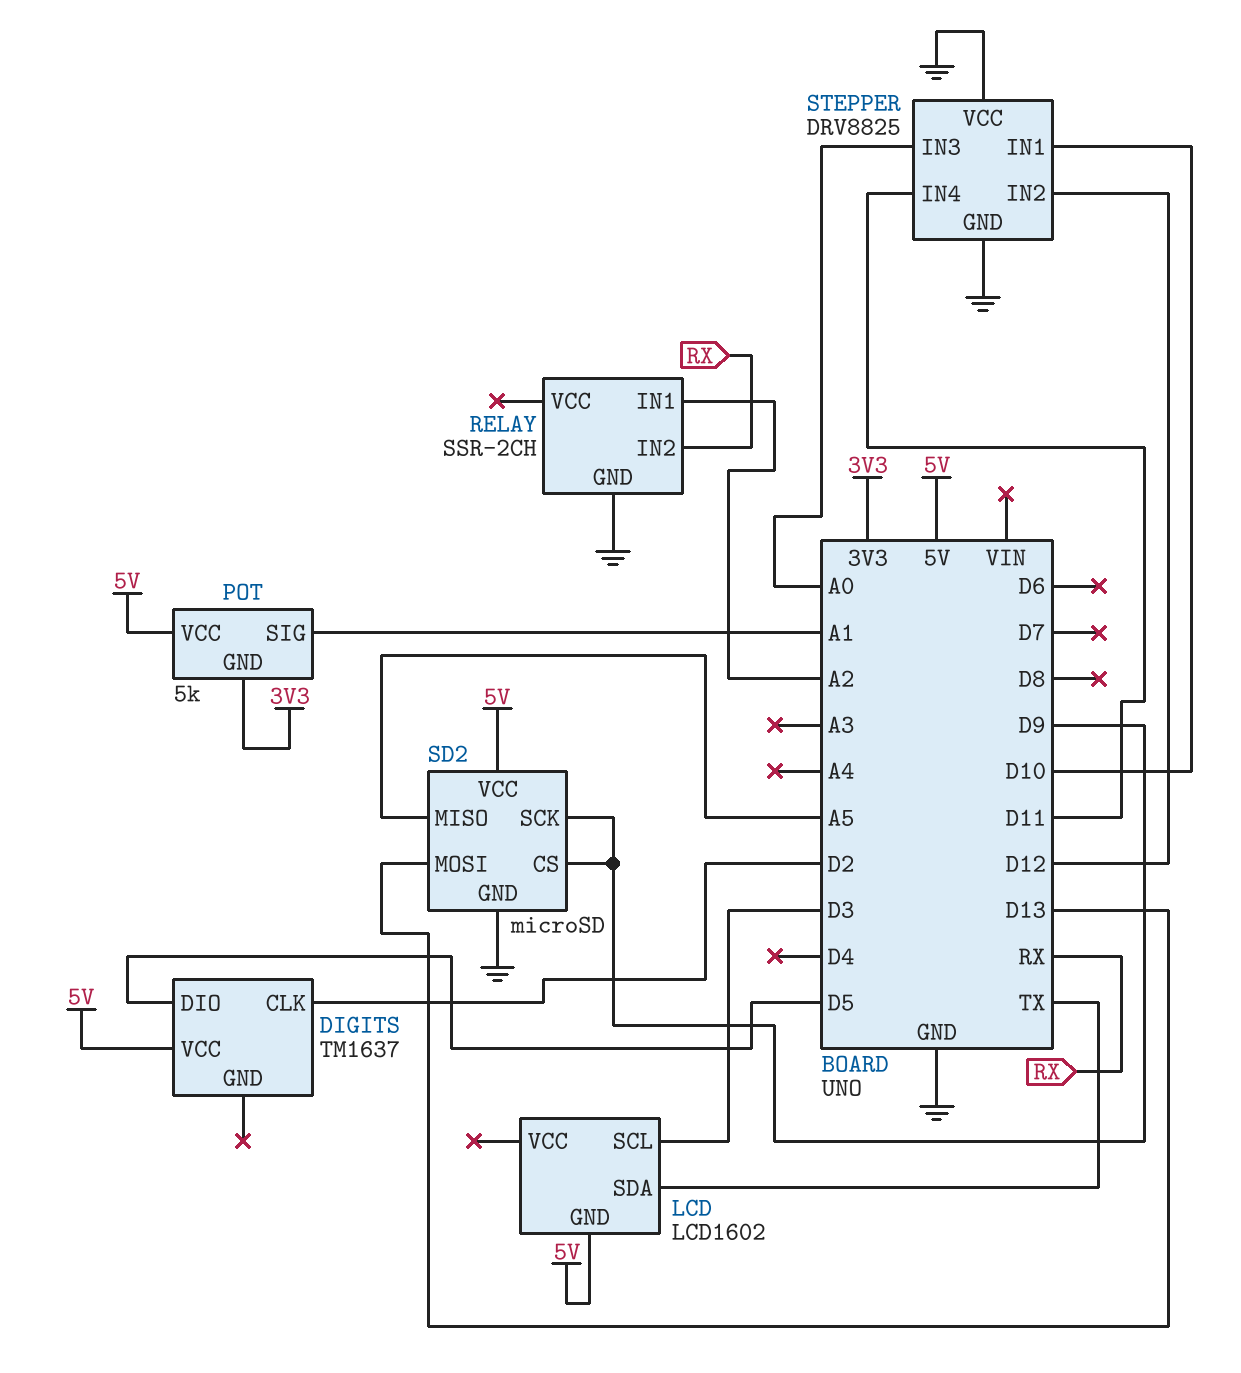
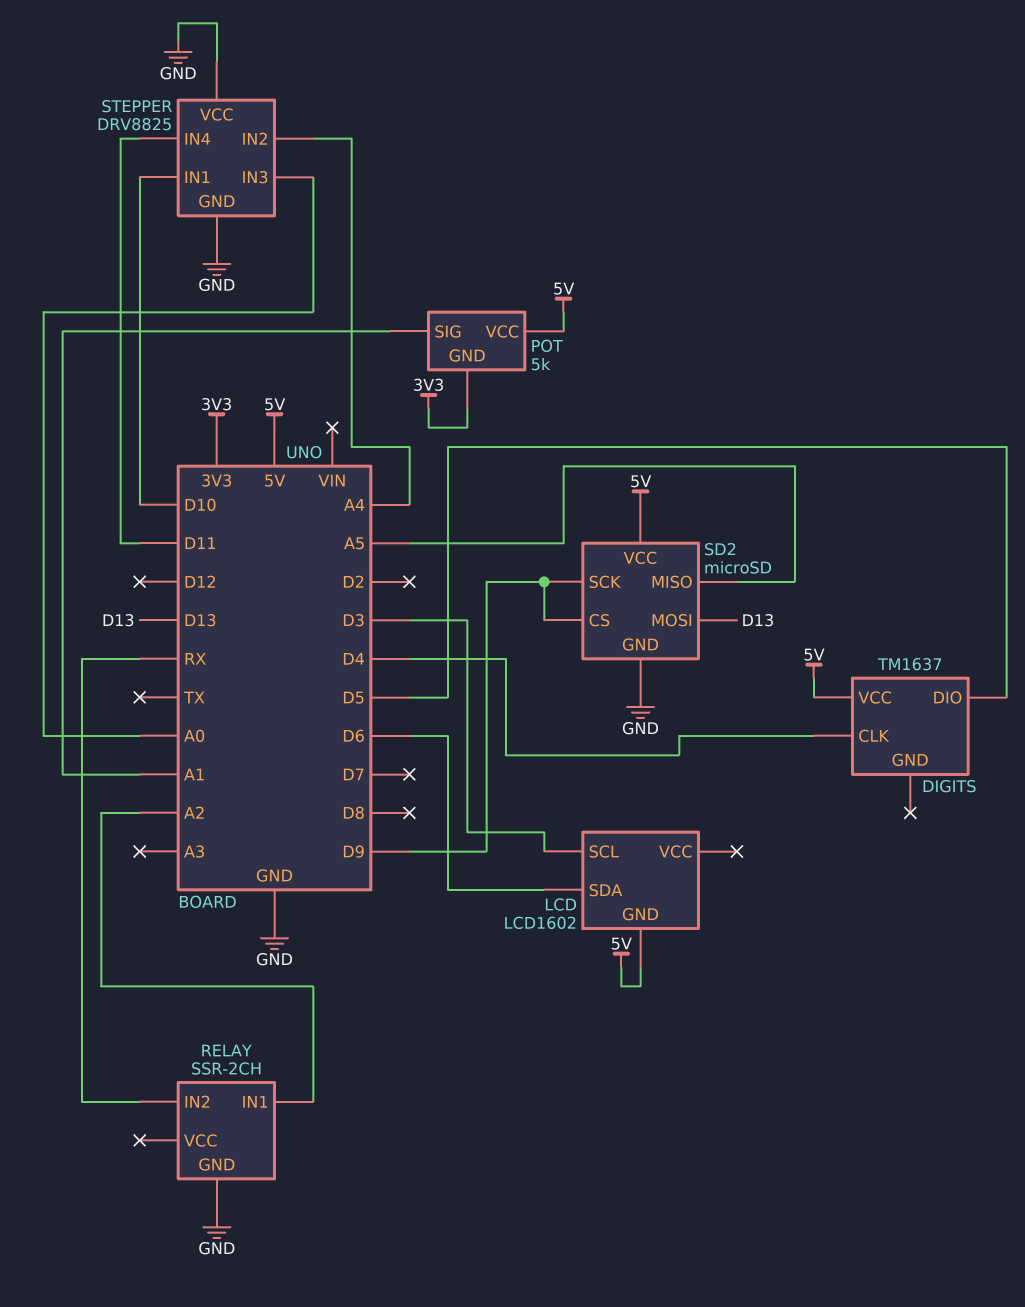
DIGITS pin CLK: D2 -> D4
LCD pin SDA: TX -> D6
STEPPER pin IN2: D12 -> A4

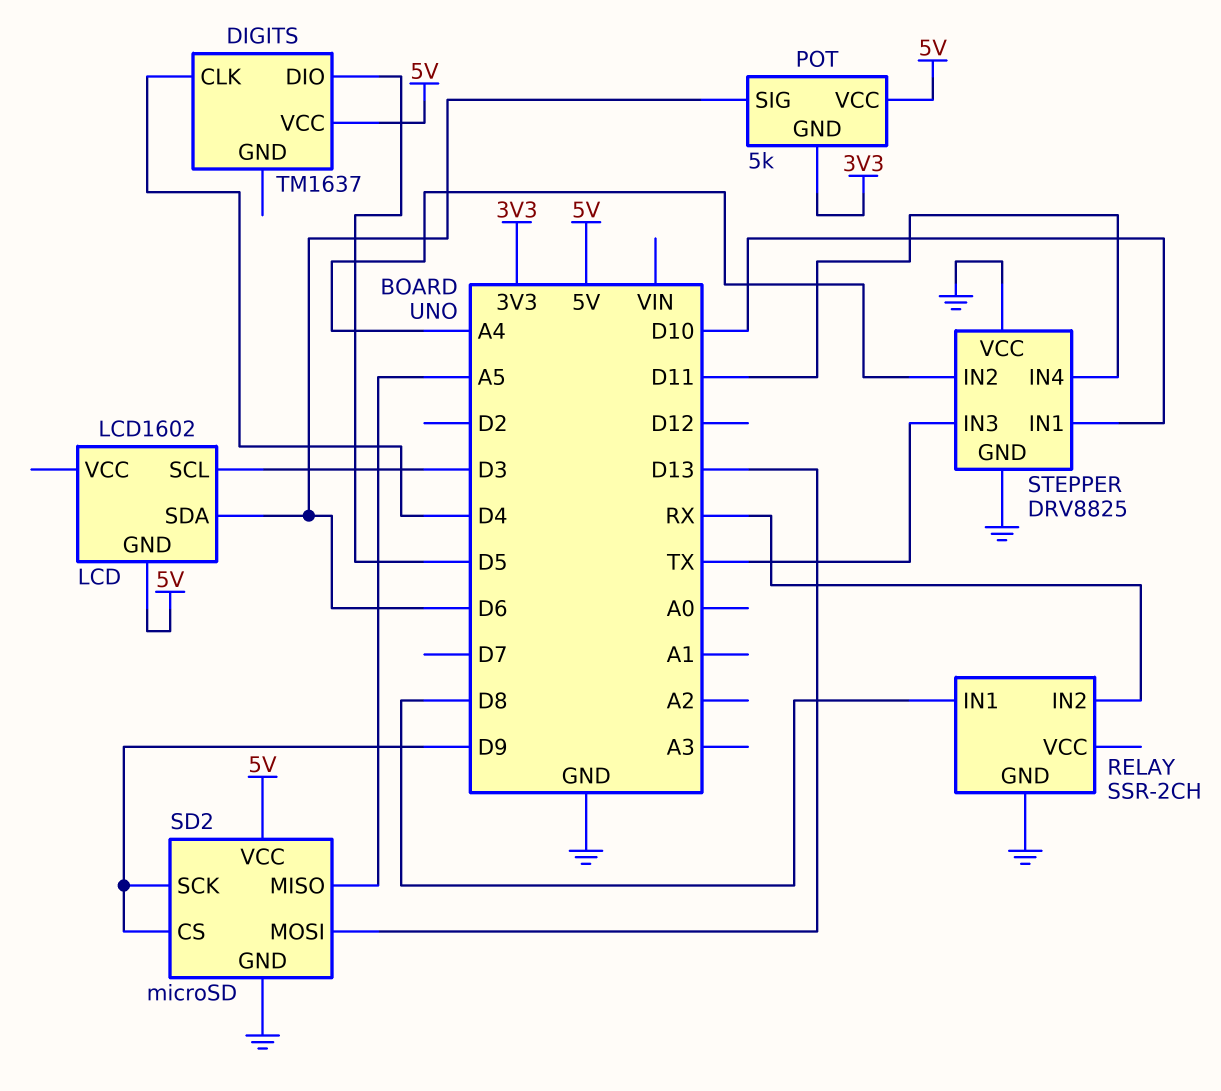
POT pin SIG: A1 -> D6
RELAY pin IN1: A2 -> D8
STEPPER pin IN3: A0 -> TX

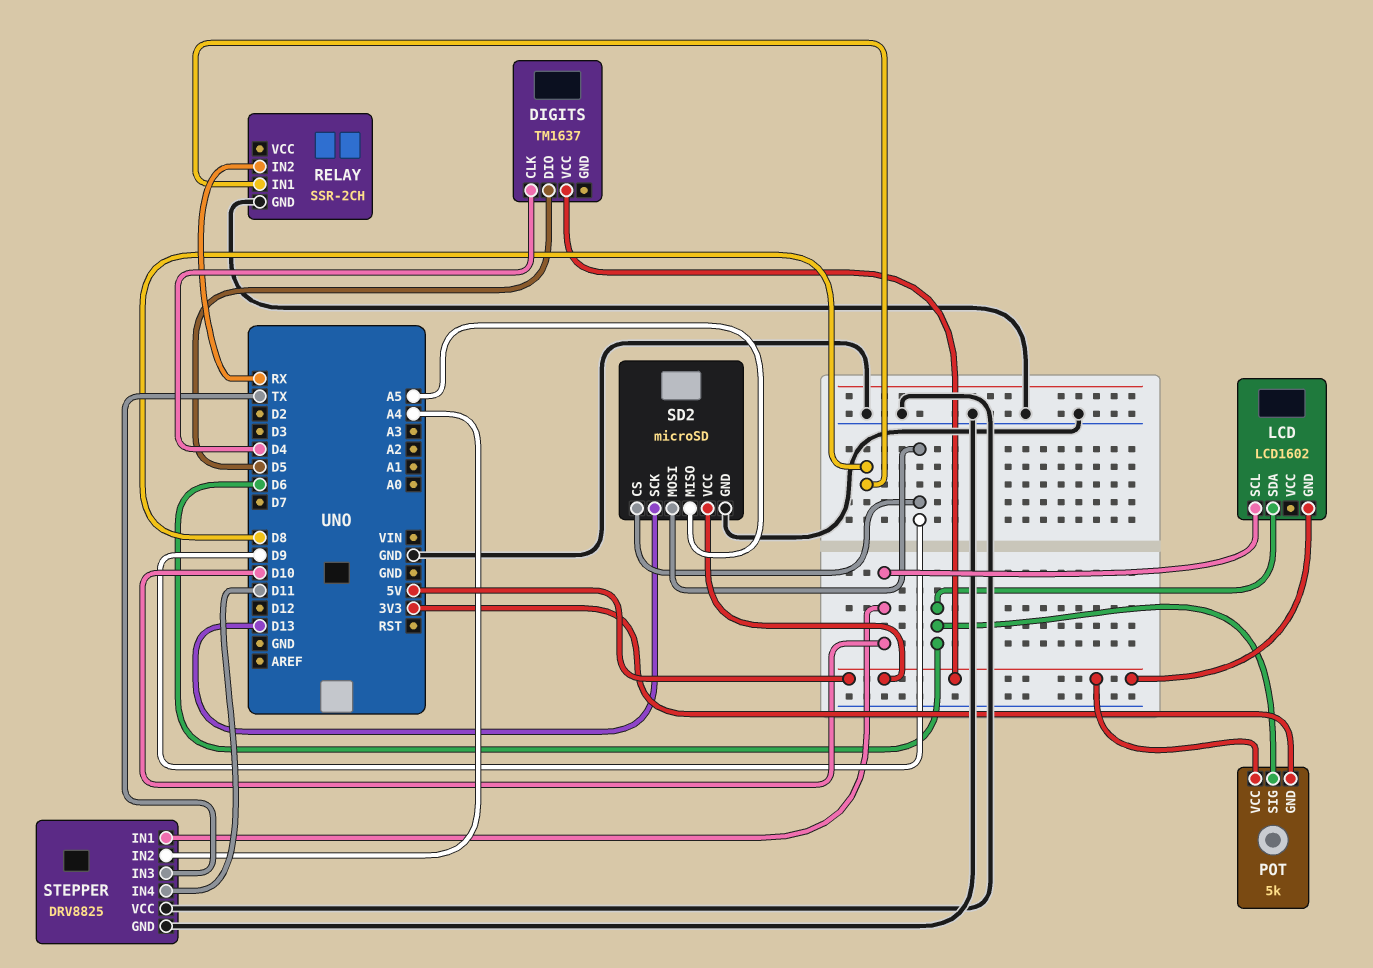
LCD pin SCL: D3 -> D10
SD2 pin MOSI: D13 -> D9
SD2 pin SCK: D9 -> D13

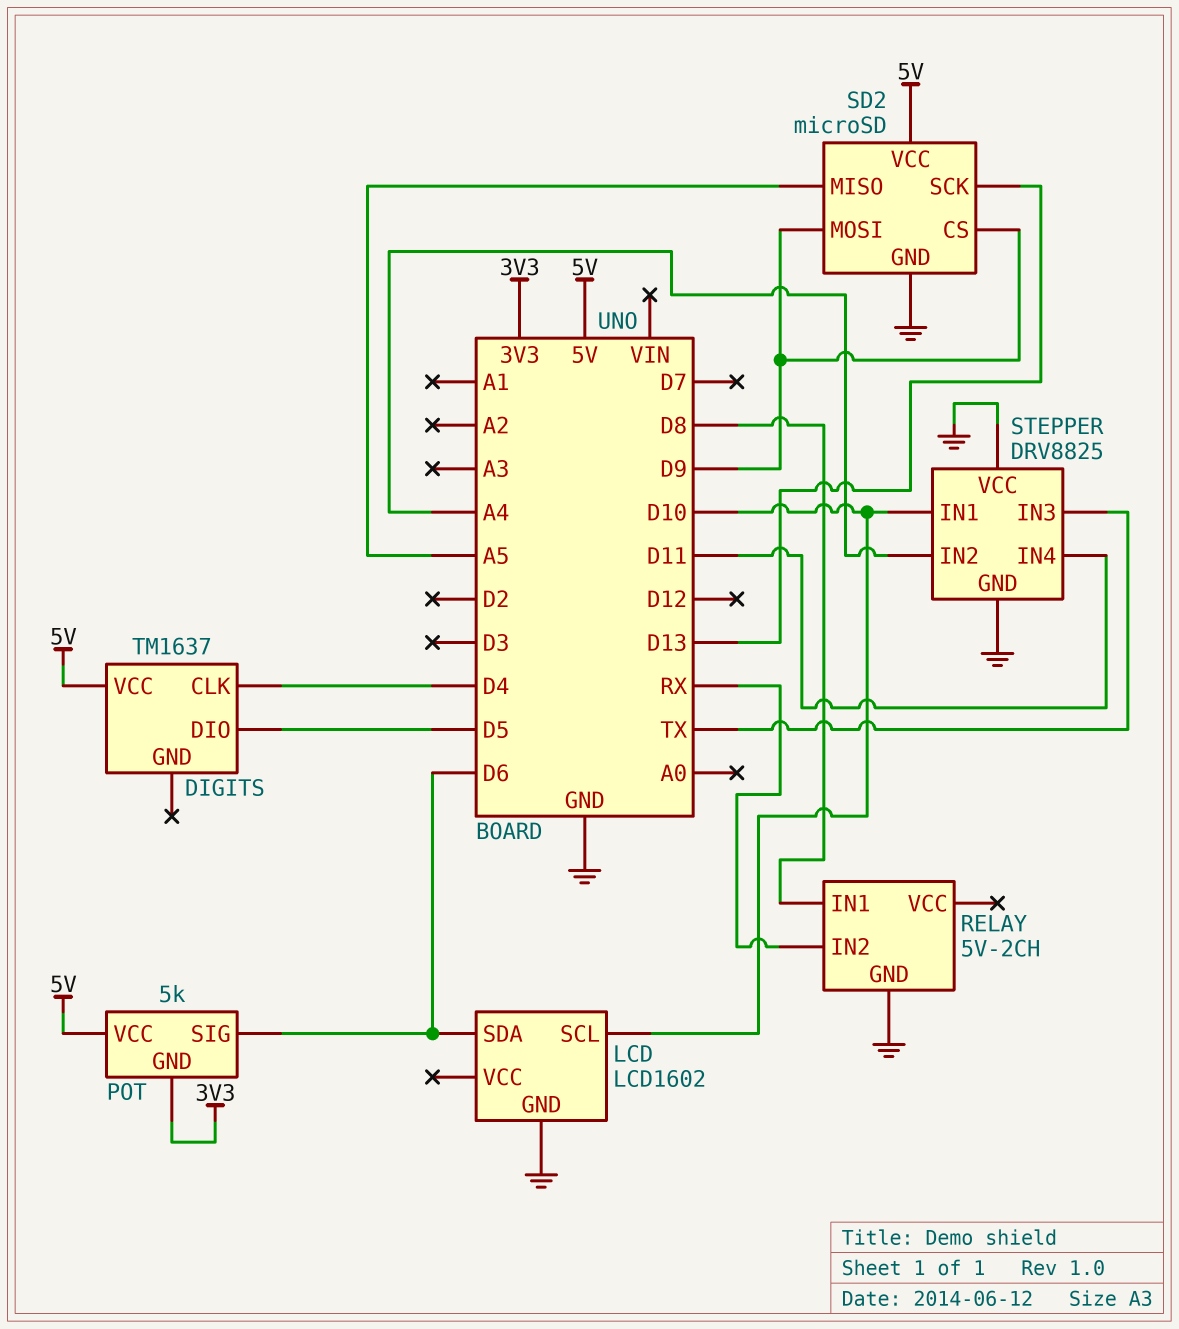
LCD pin GND: 5V -> GND
RELAY: SSR-2CH -> 5V-2CH

